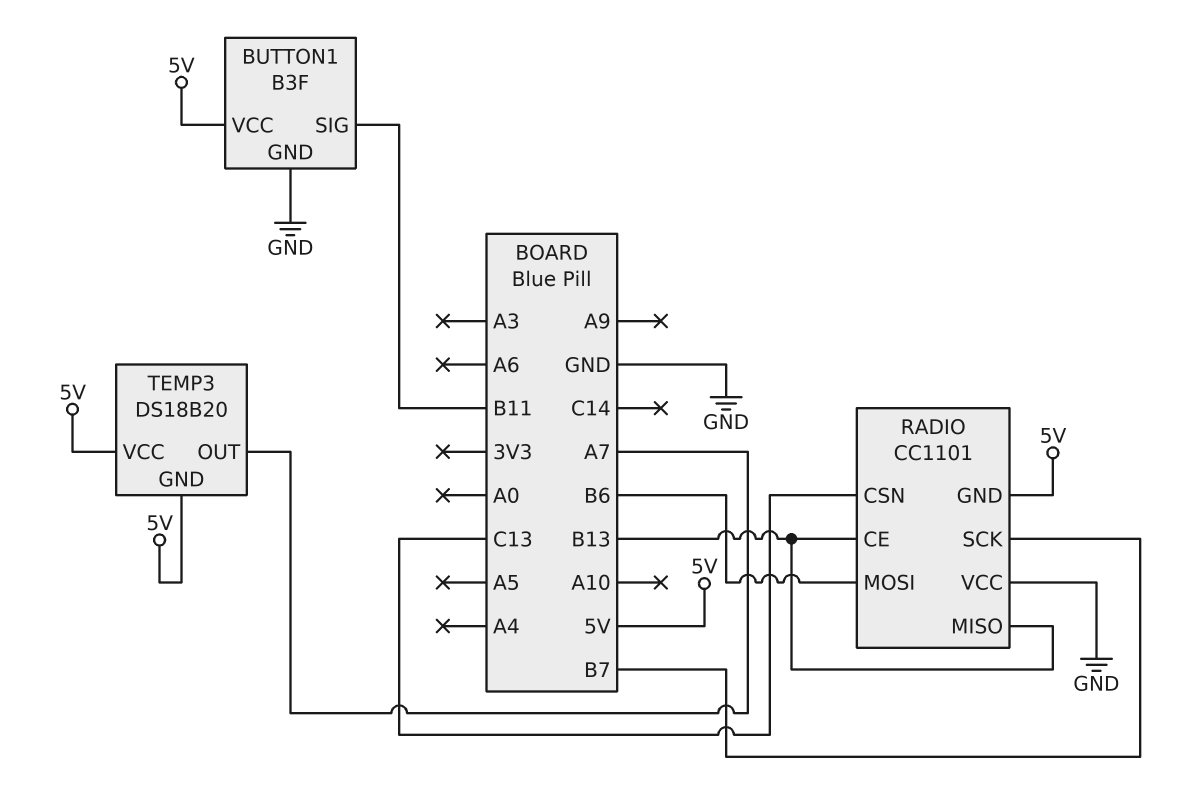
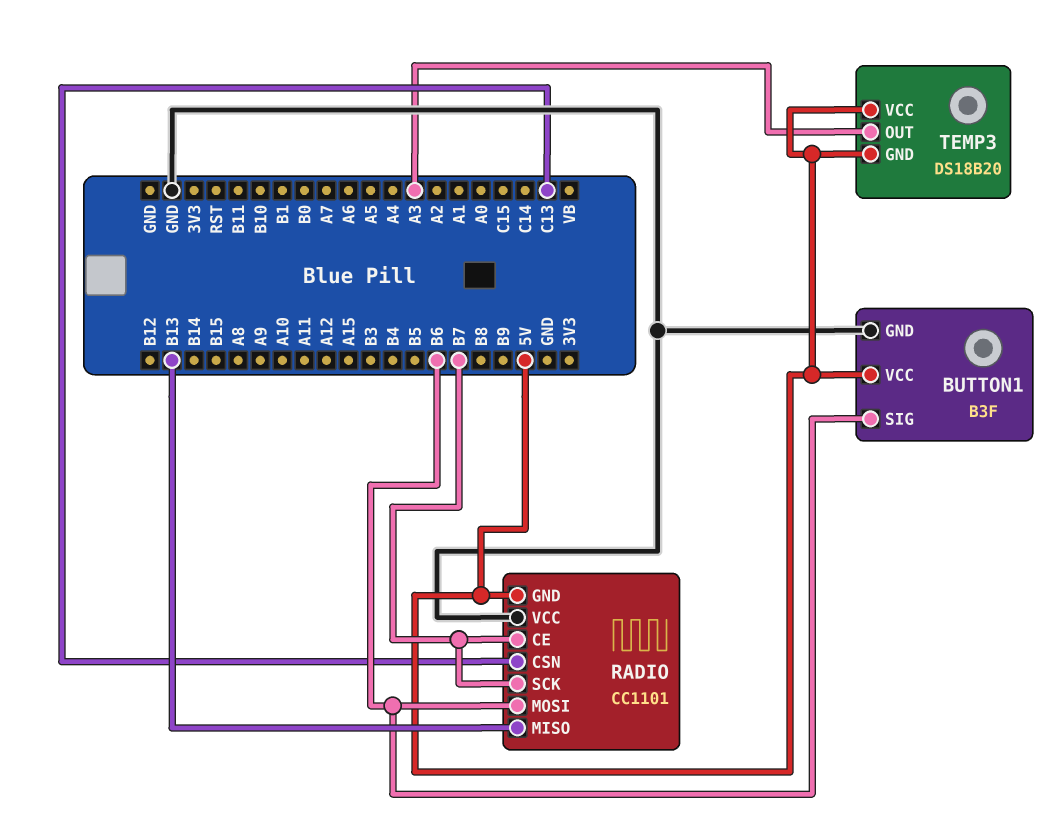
BUTTON1 pin SIG: B11 -> B6
RADIO pin CE: B13 -> B7
TEMP3 pin OUT: A7 -> A3

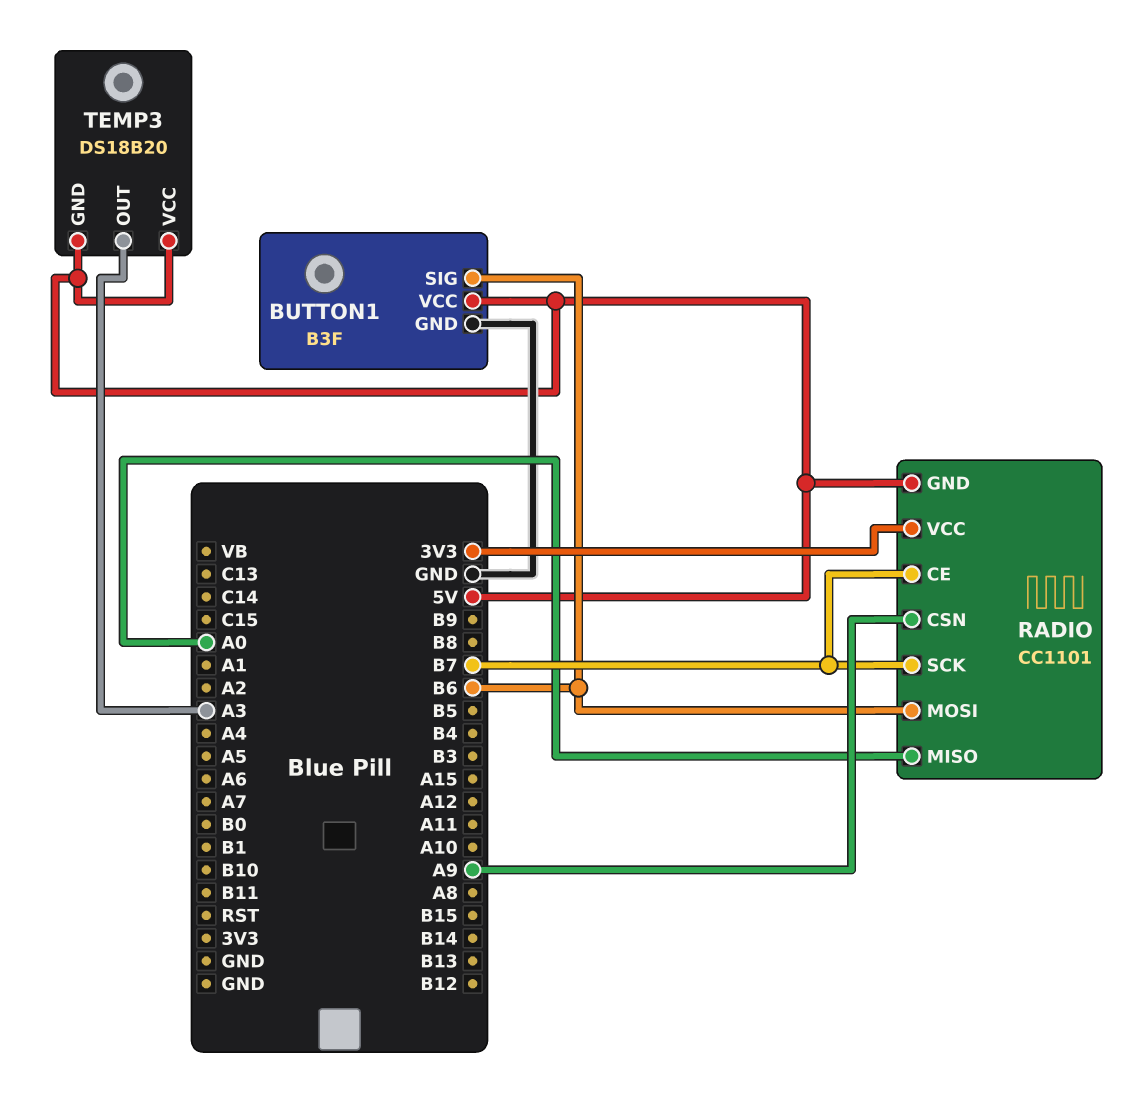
RADIO pin CSN: C13 -> A9
RADIO pin MISO: B13 -> A0
RADIO pin VCC: GND -> 3V3

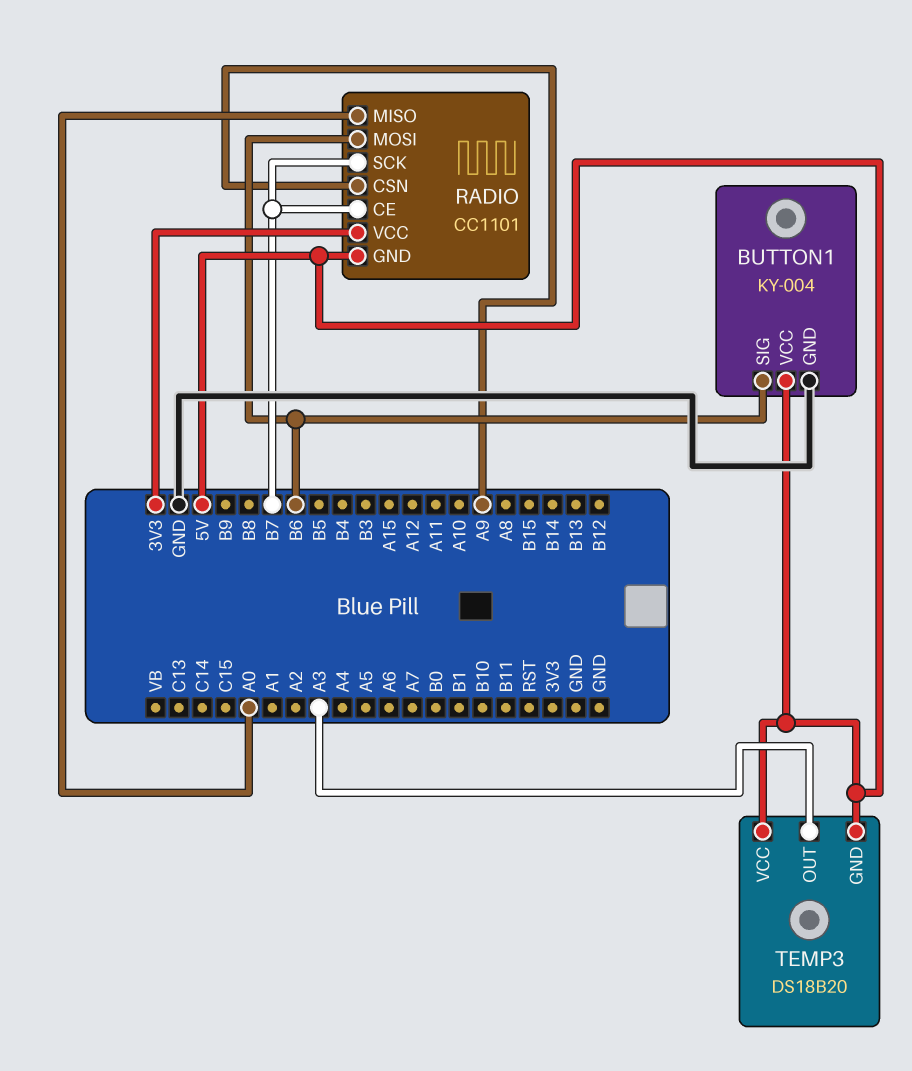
BUTTON1: B3F -> KY-004

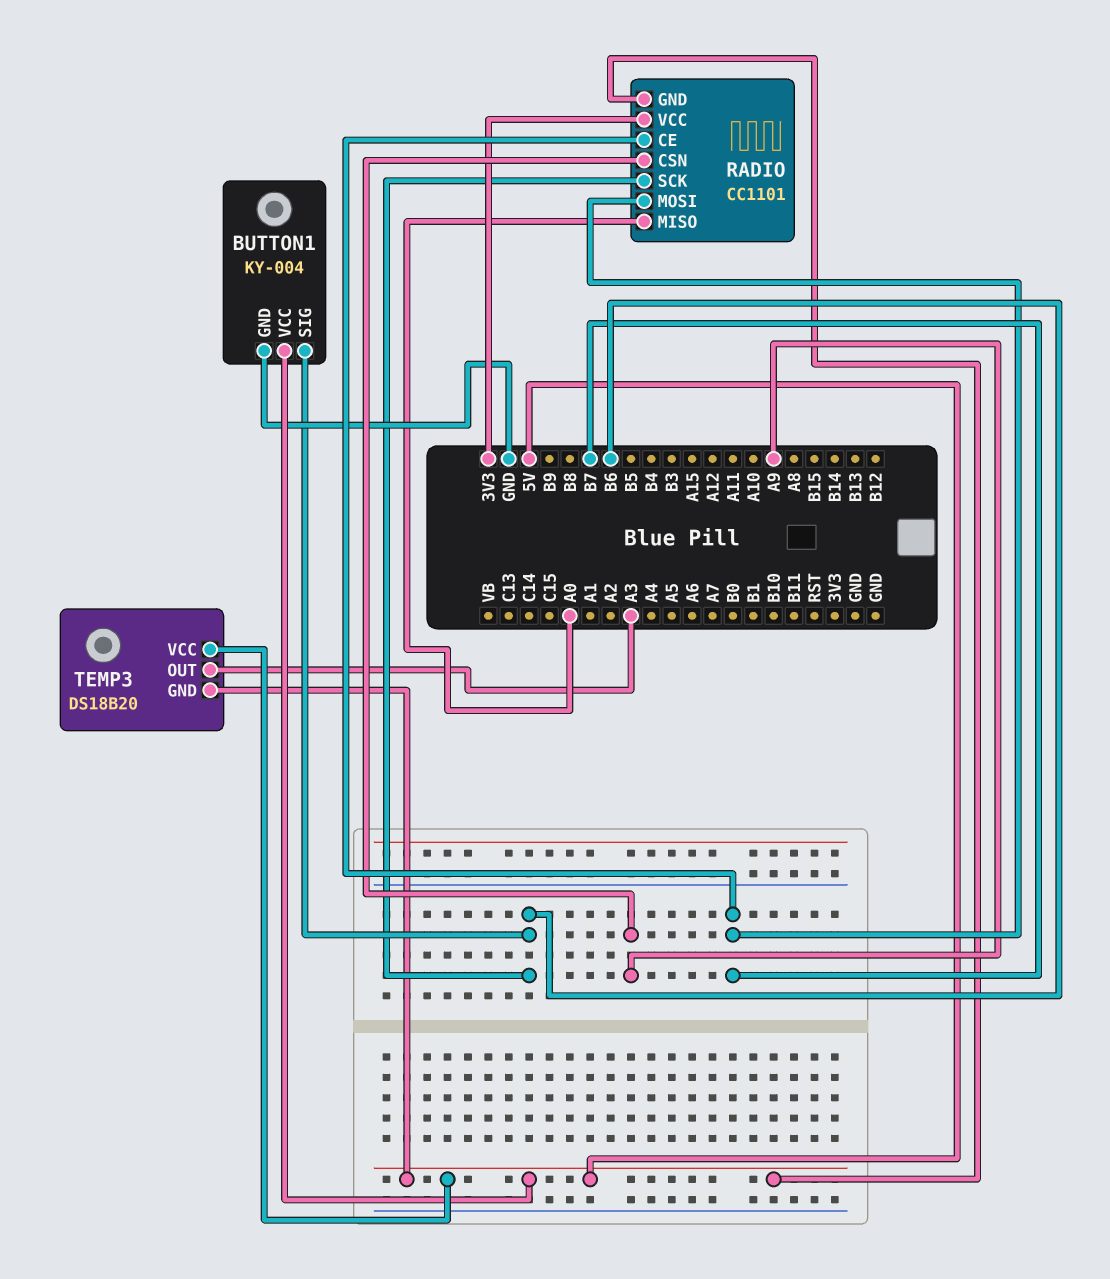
RADIO pin MOSI: B6 -> B7
RADIO pin SCK: B7 -> B6

